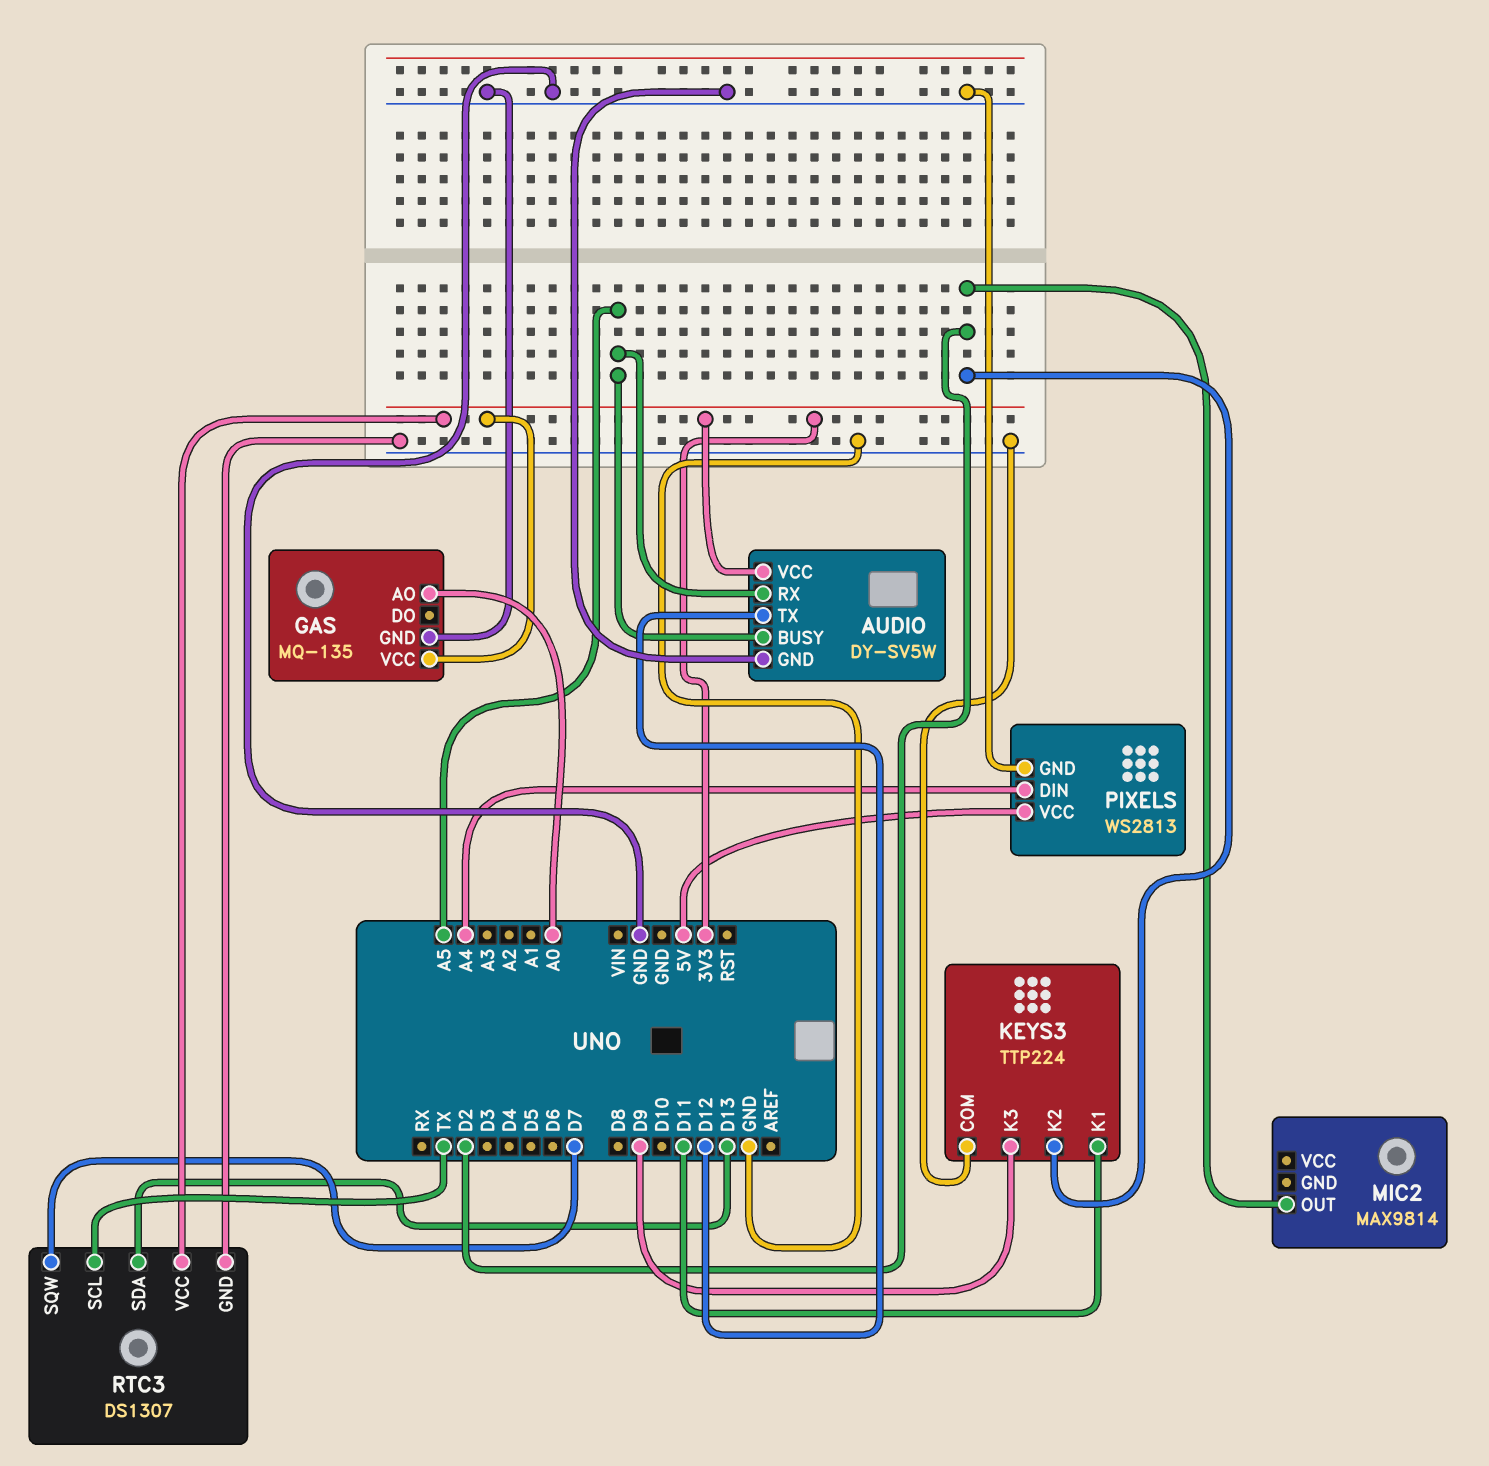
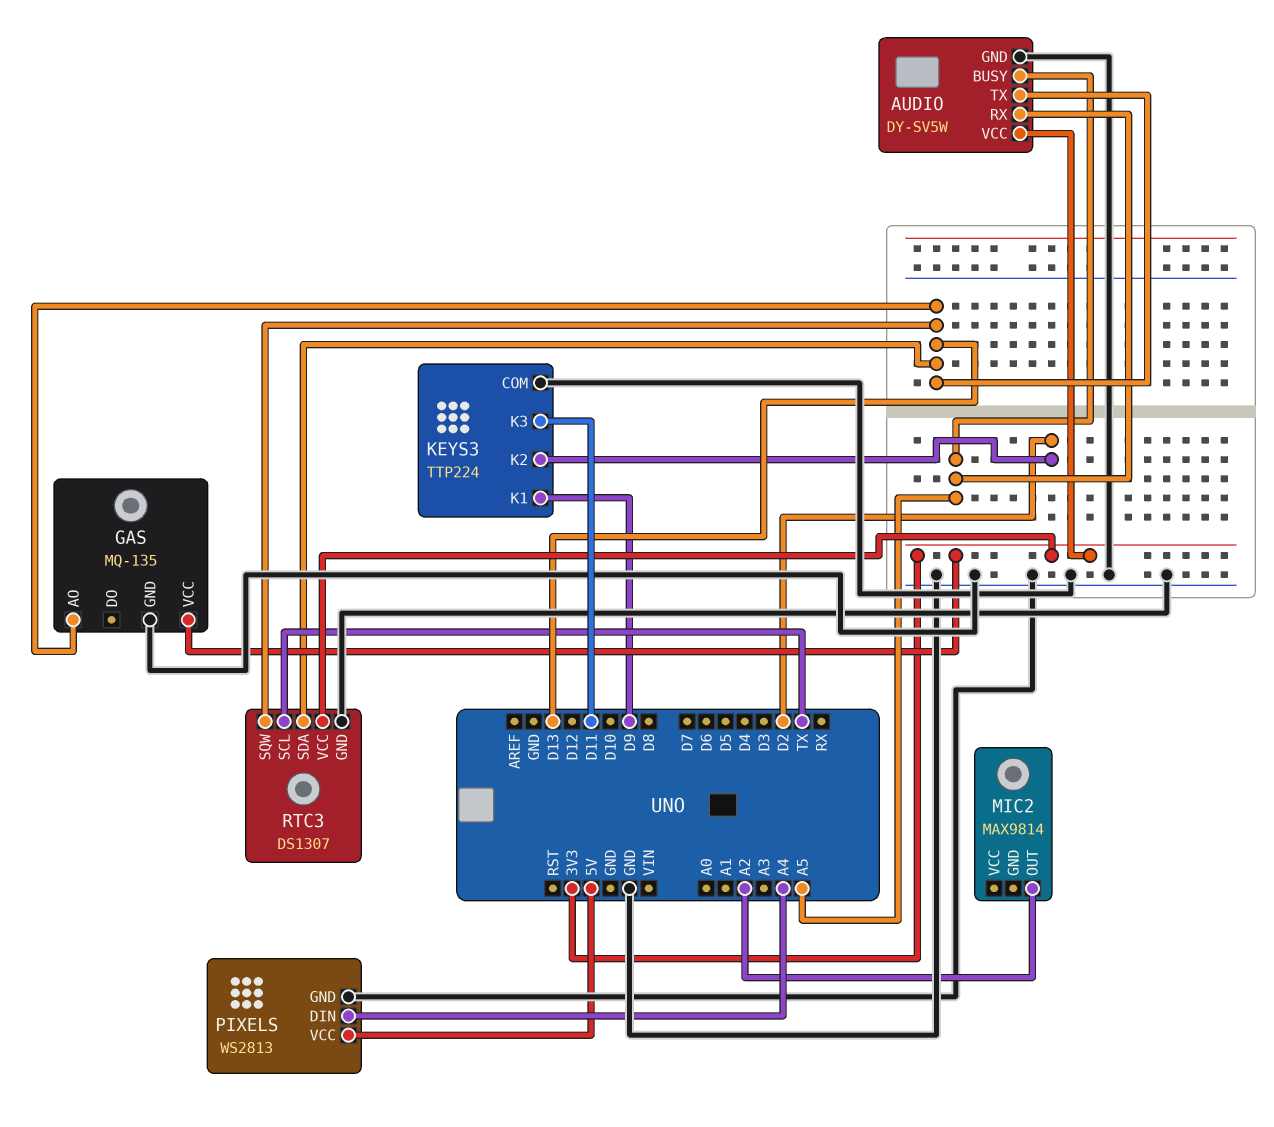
AUDIO pin TX: D12 -> D13
GAS pin AO: A0 -> D13
KEYS3 pin K1: D11 -> D9
KEYS3 pin K3: D9 -> D11
MIC2 pin OUT: D2 -> A2
RTC3 pin SQW: D7 -> D13

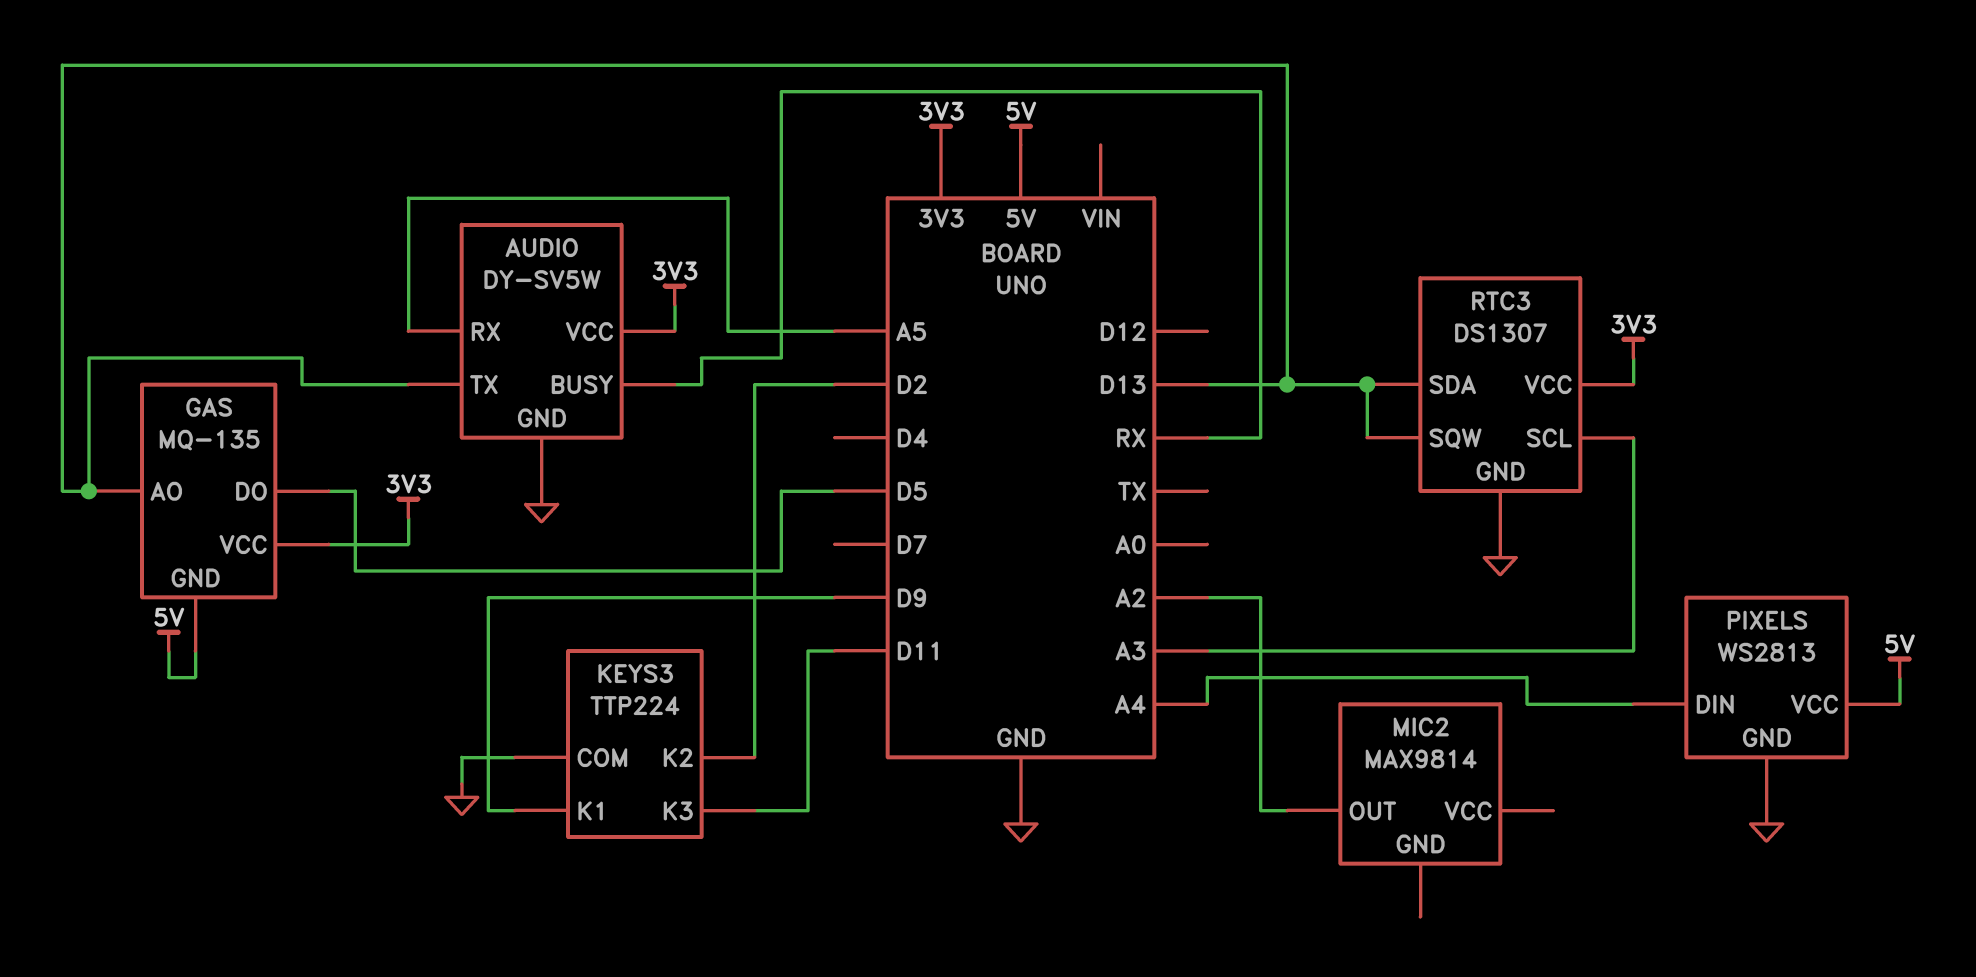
AUDIO pin BUSY: A5 -> RX
GAS pin DO: none -> D5
GAS pin GND: GND -> 5V
RTC3 pin SCL: TX -> A3

